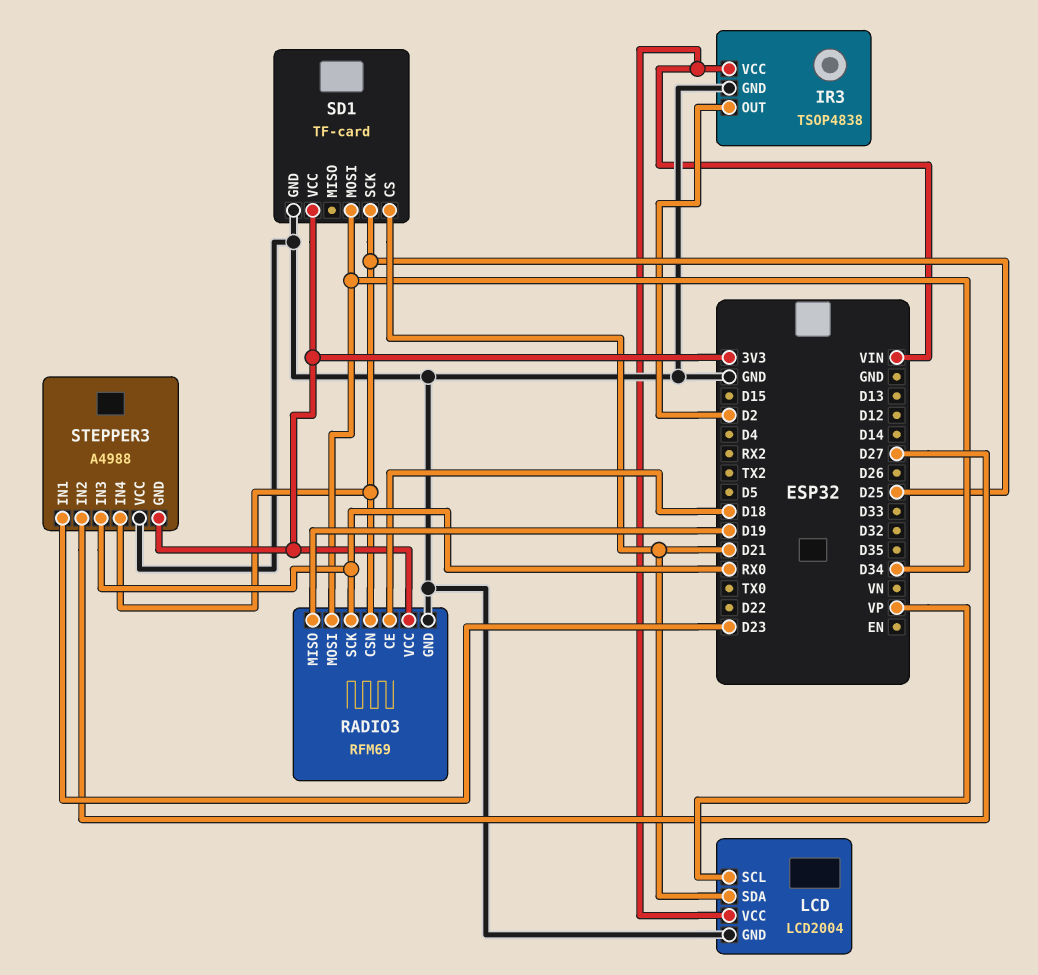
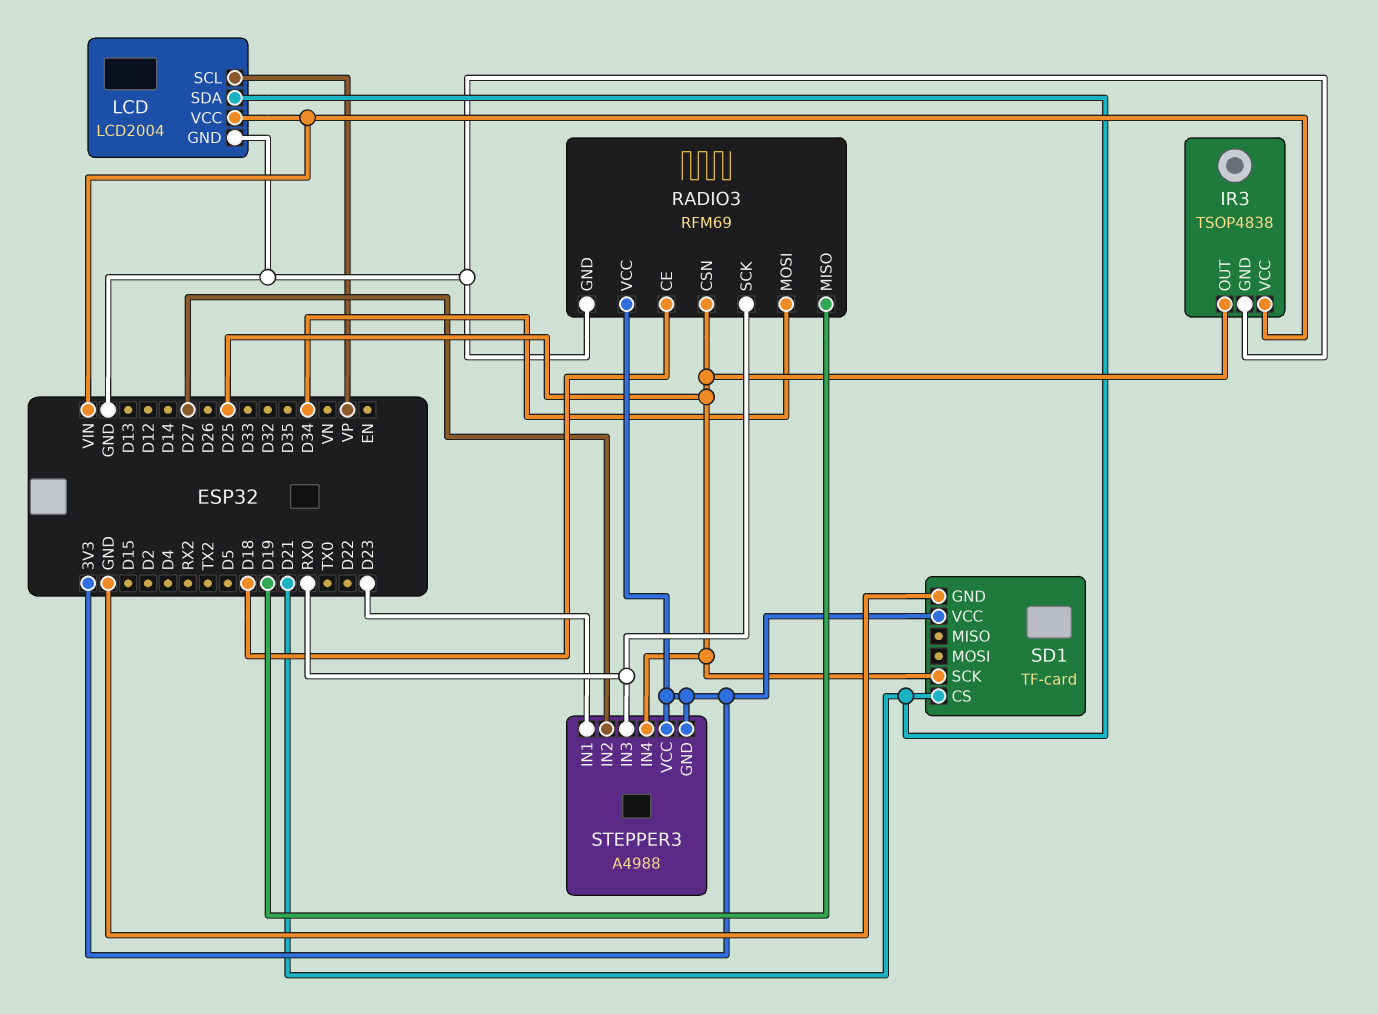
IR3 pin OUT: D2 -> D25
SD1 pin MOSI: D34 -> none
STEPPER3 pin VCC: GND -> 3V3

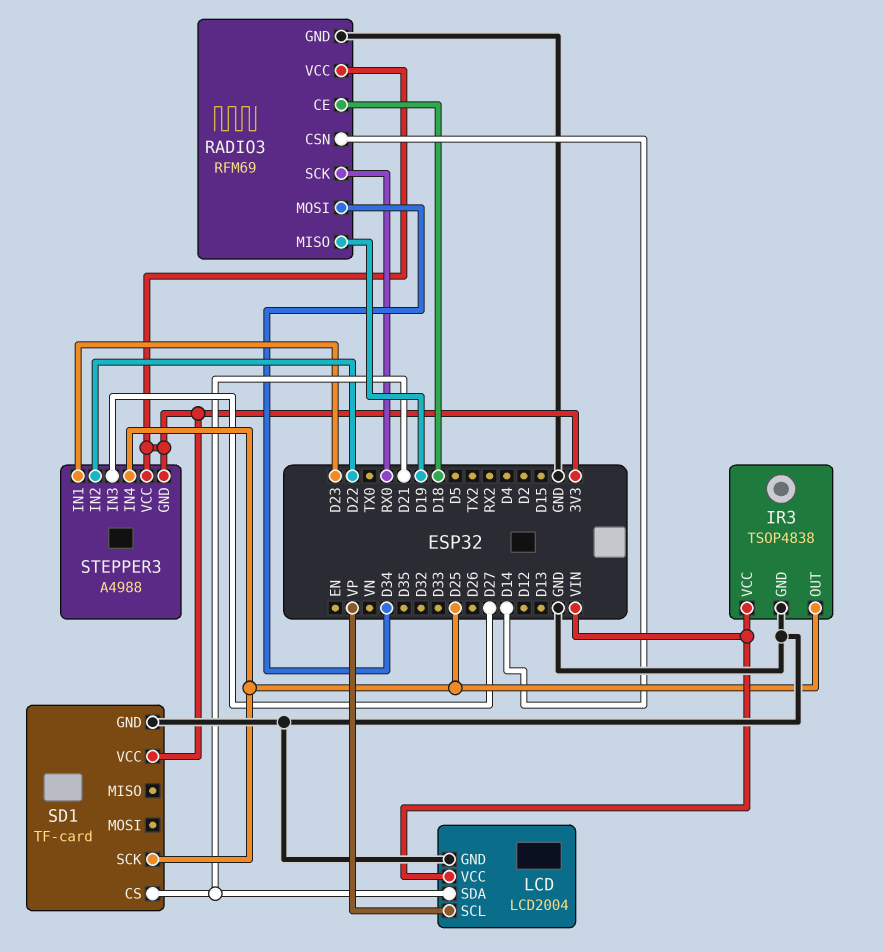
RADIO3 pin CSN: D25 -> D14
STEPPER3 pin IN2: D27 -> D22
STEPPER3 pin IN3: RX0 -> D27

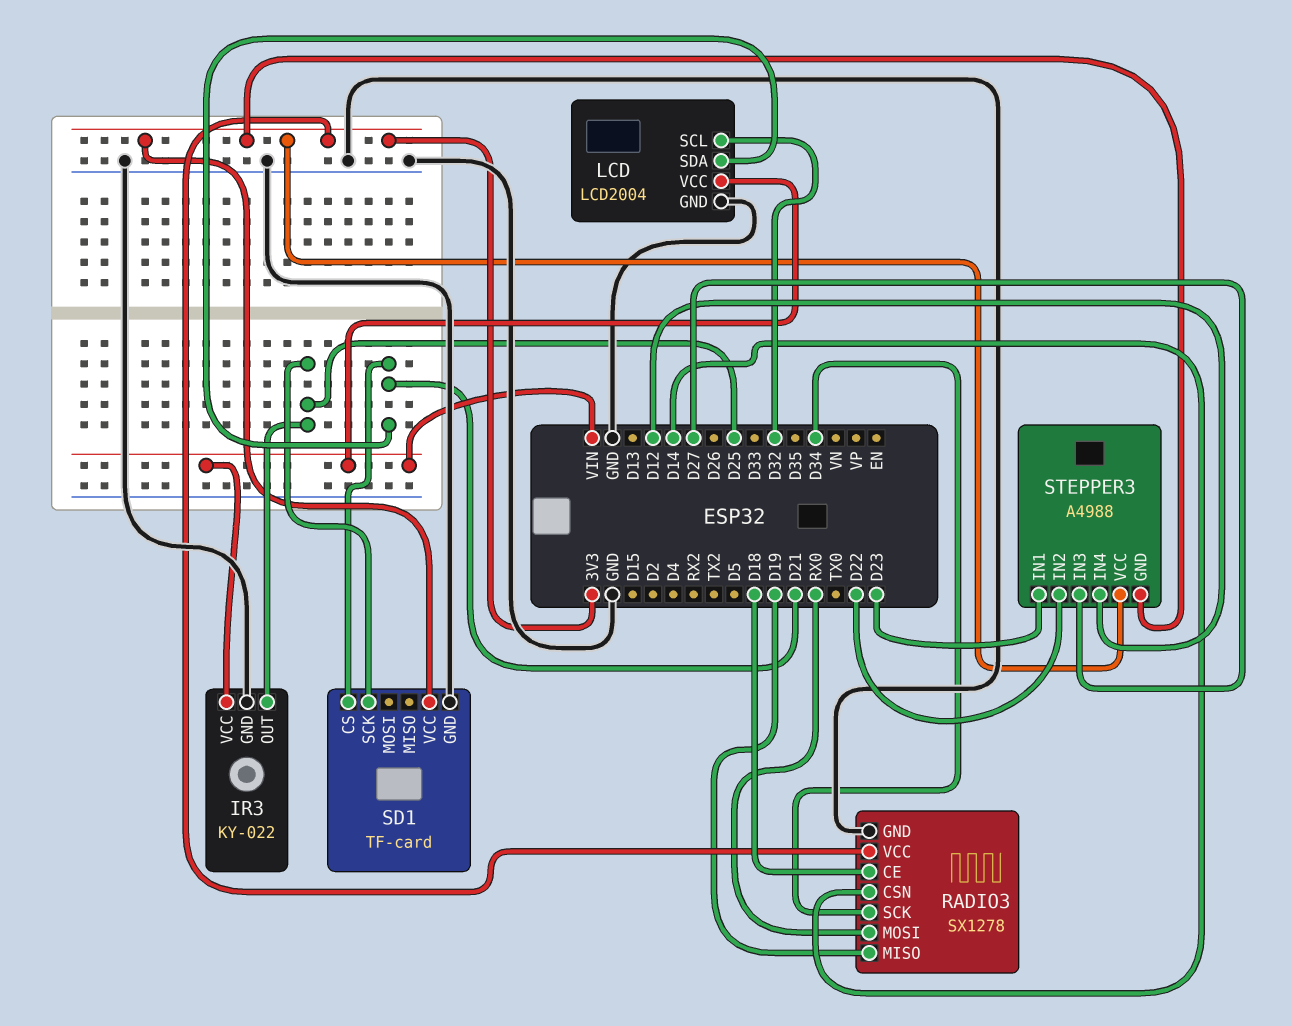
IR3: TSOP4838 -> KY-022
LCD pin SCL: VP -> D32
RADIO3: RFM69 -> SX1278
RADIO3 pin MOSI: D34 -> RX0
RADIO3 pin SCK: RX0 -> D34
STEPPER3 pin IN4: D25 -> D12

